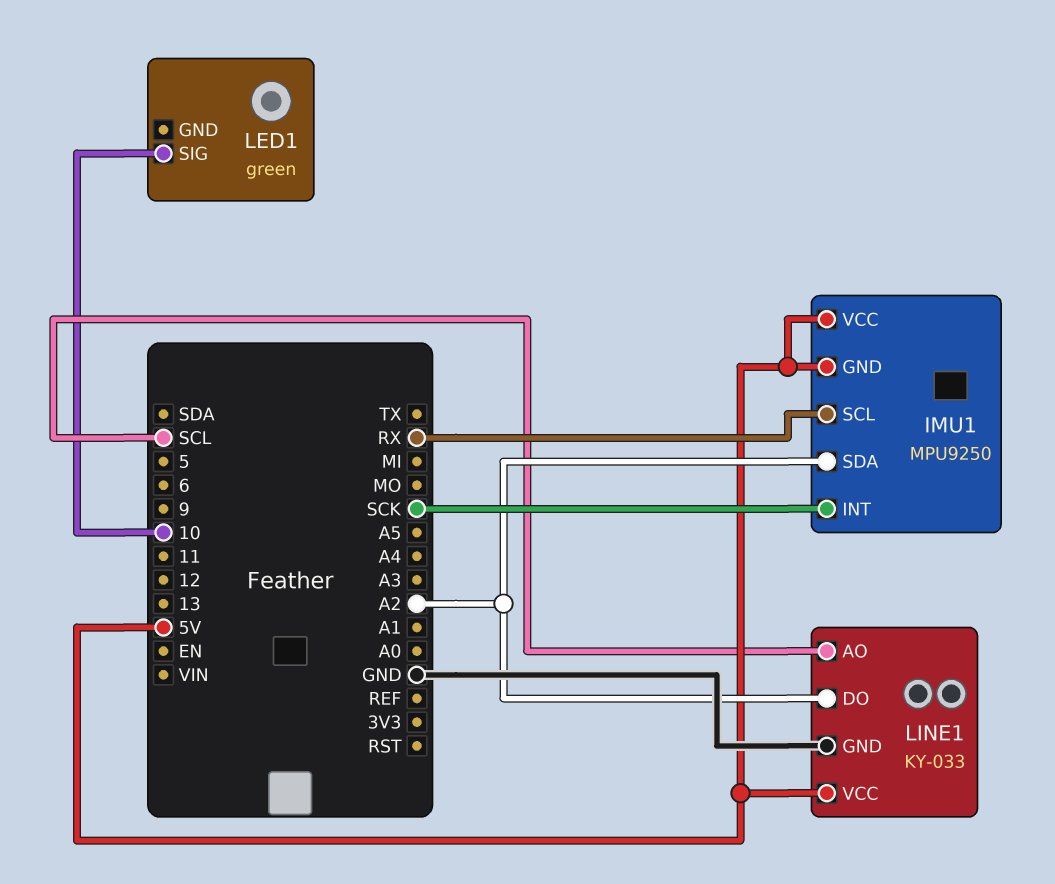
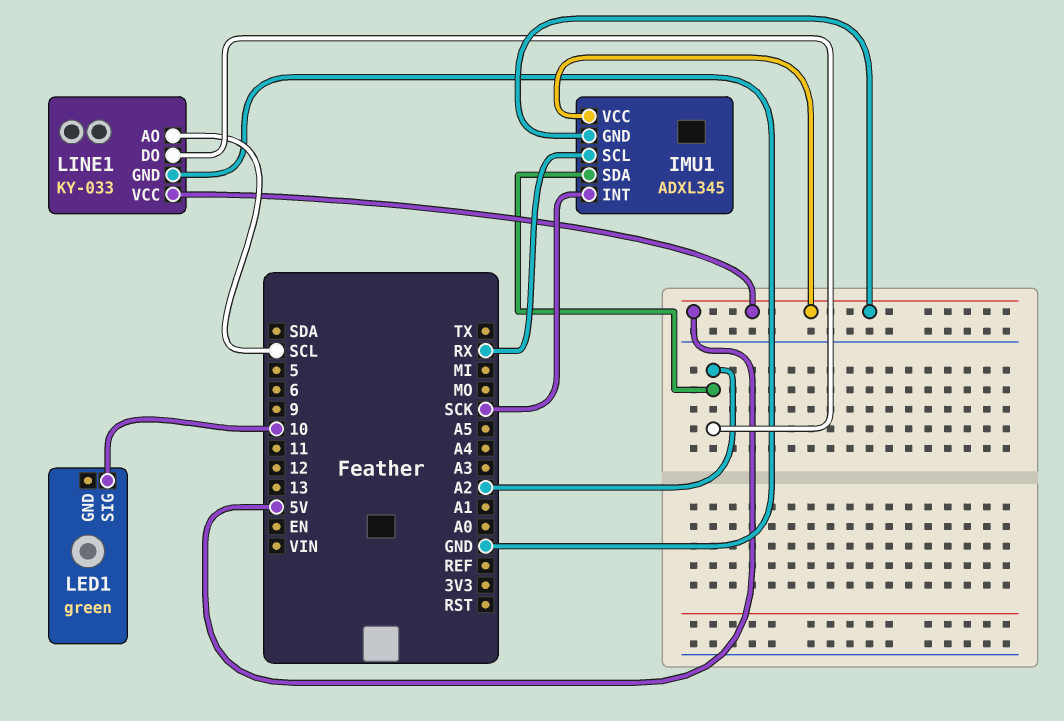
IMU1: MPU9250 -> ADXL345

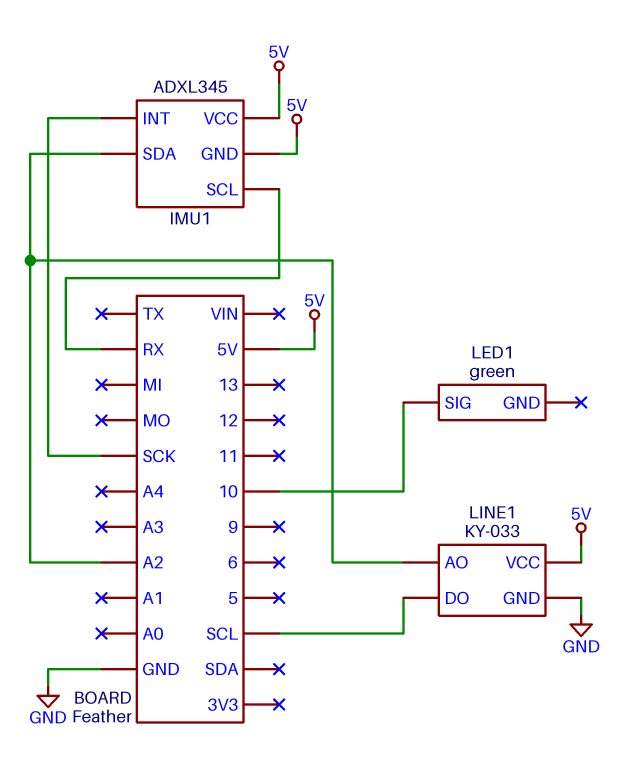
LINE1 pin AO: SCL -> A2
LINE1 pin DO: A2 -> SCL

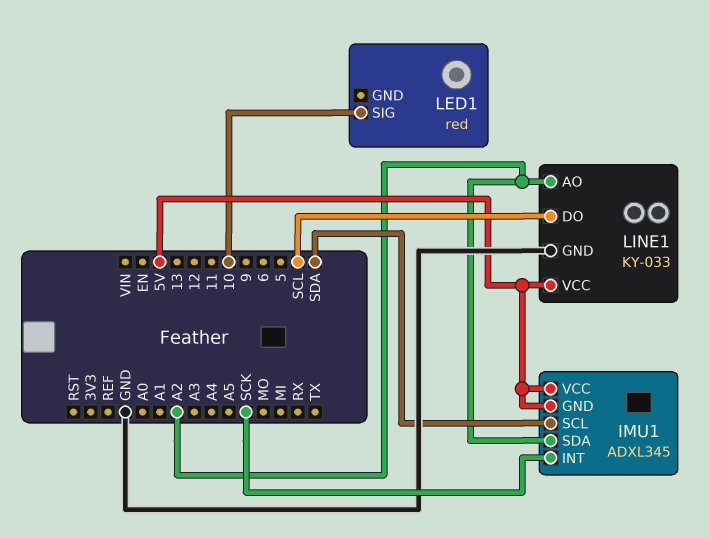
IMU1 pin SCL: RX -> SDA
LED1: green -> red

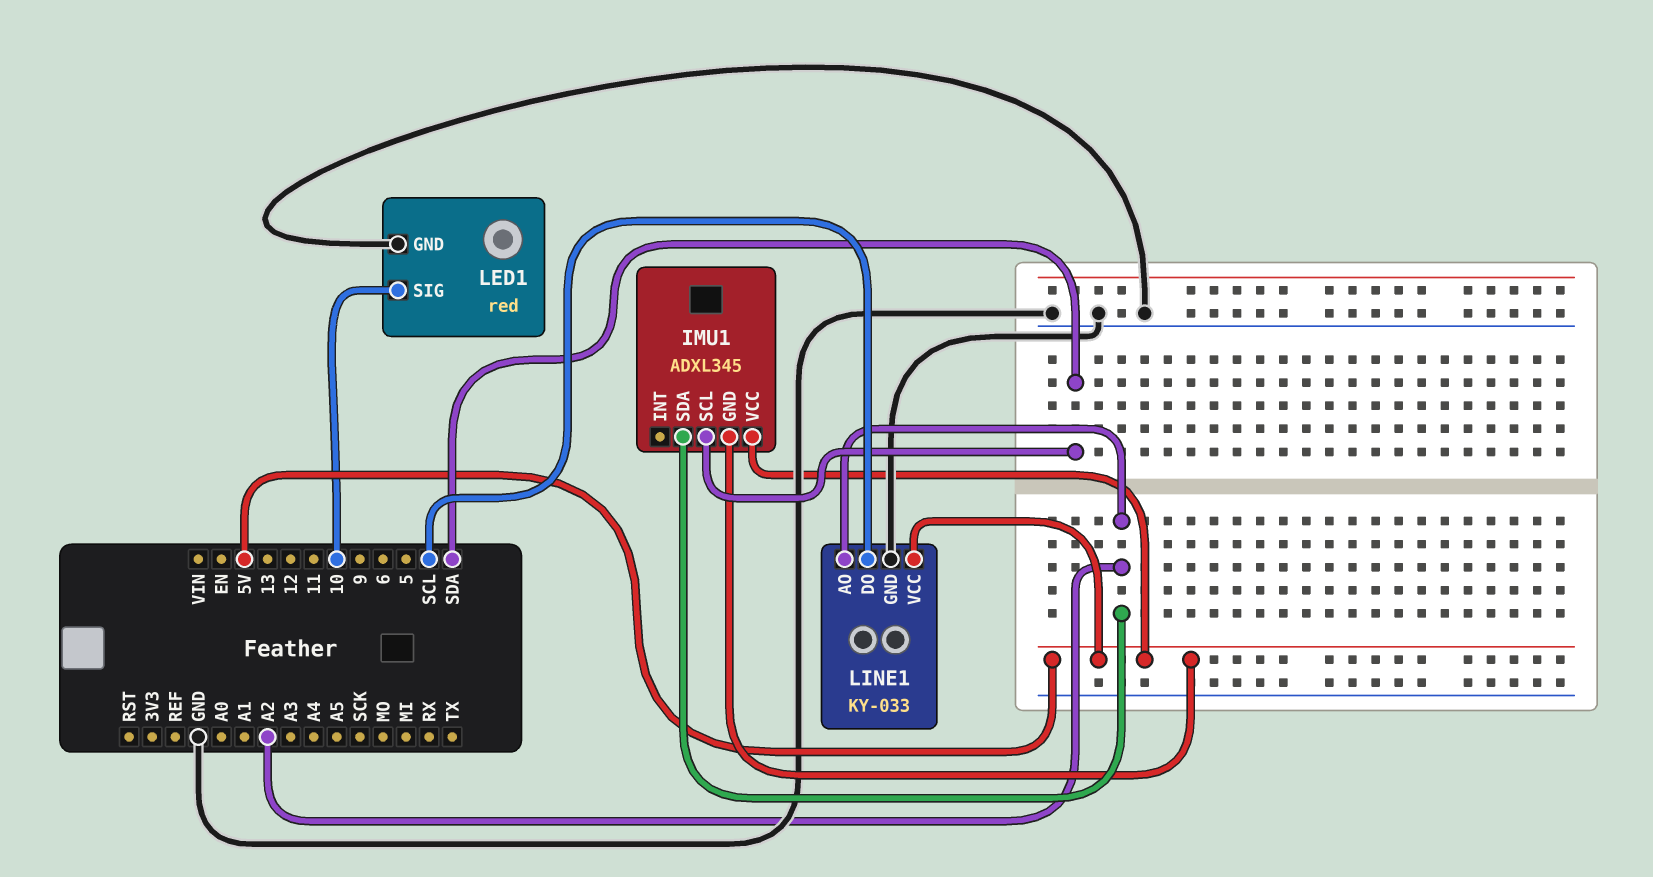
IMU1 pin INT: SCK -> none
LED1 pin GND: none -> GND

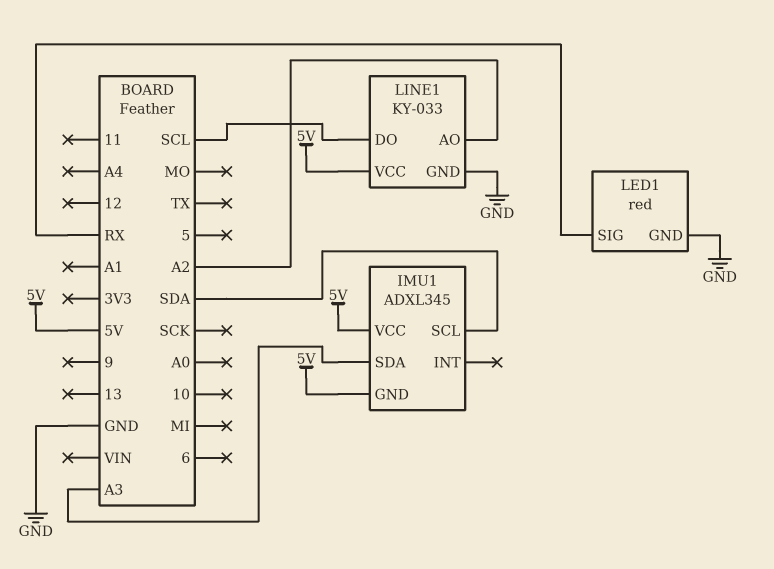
IMU1 pin SDA: A2 -> A3
LED1 pin SIG: 10 -> RX

